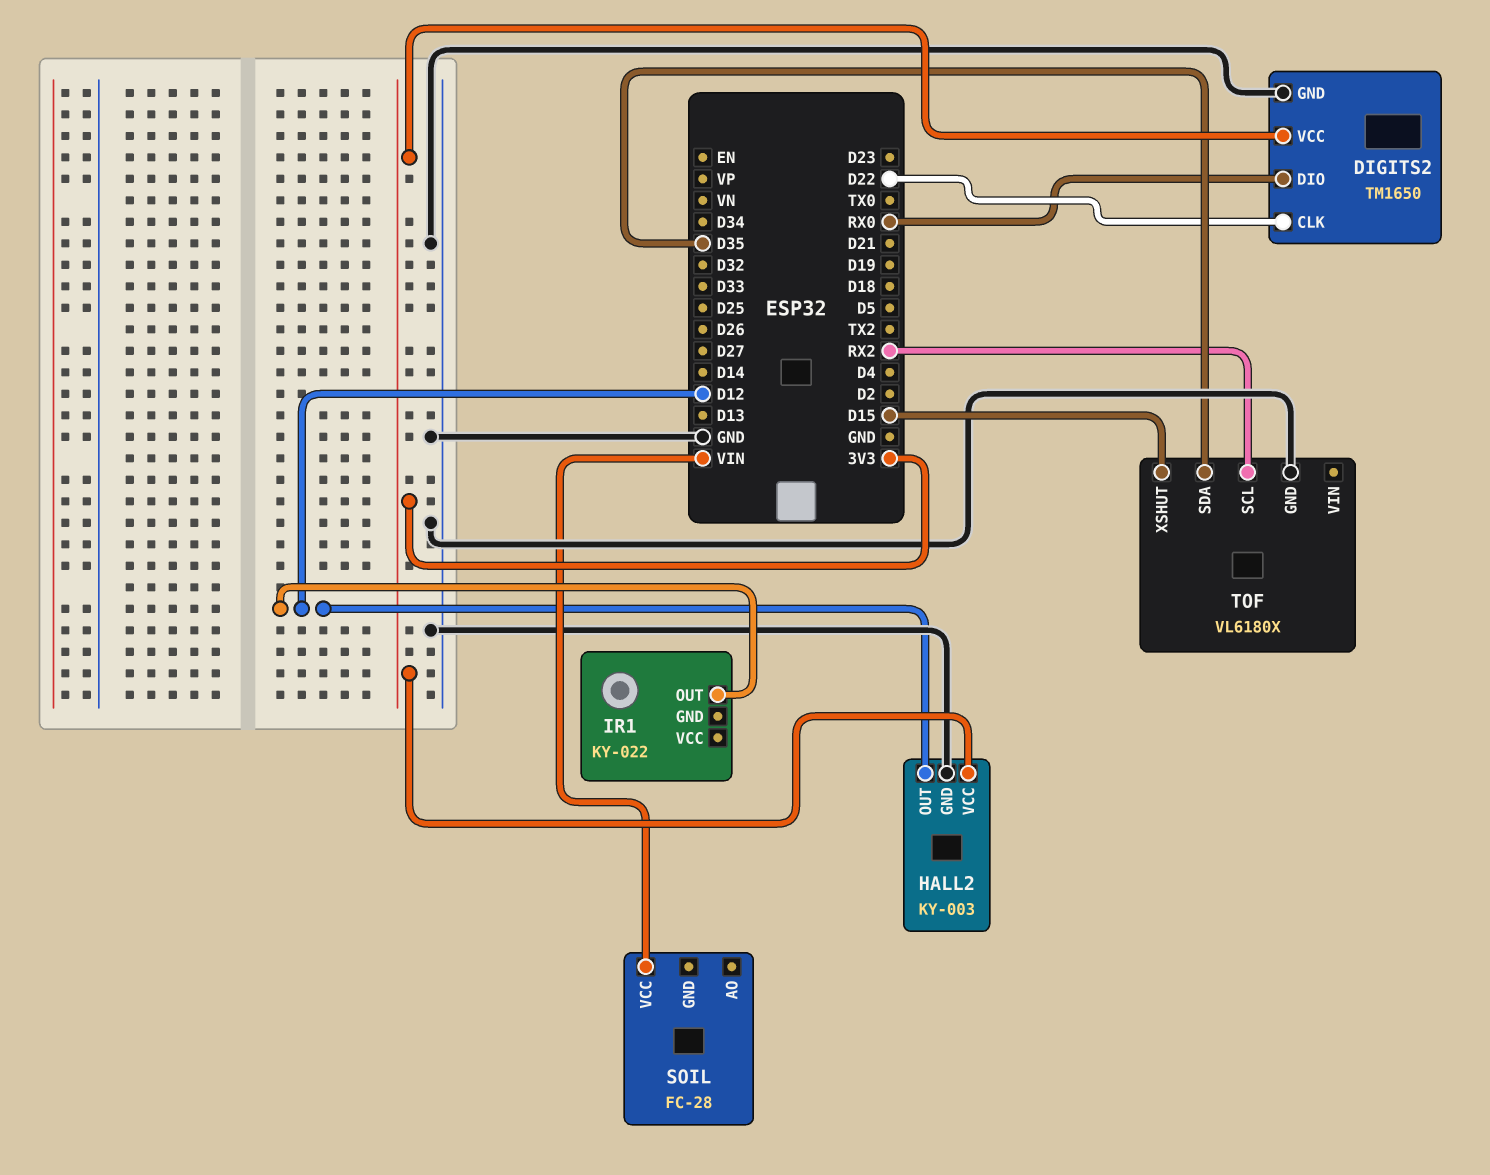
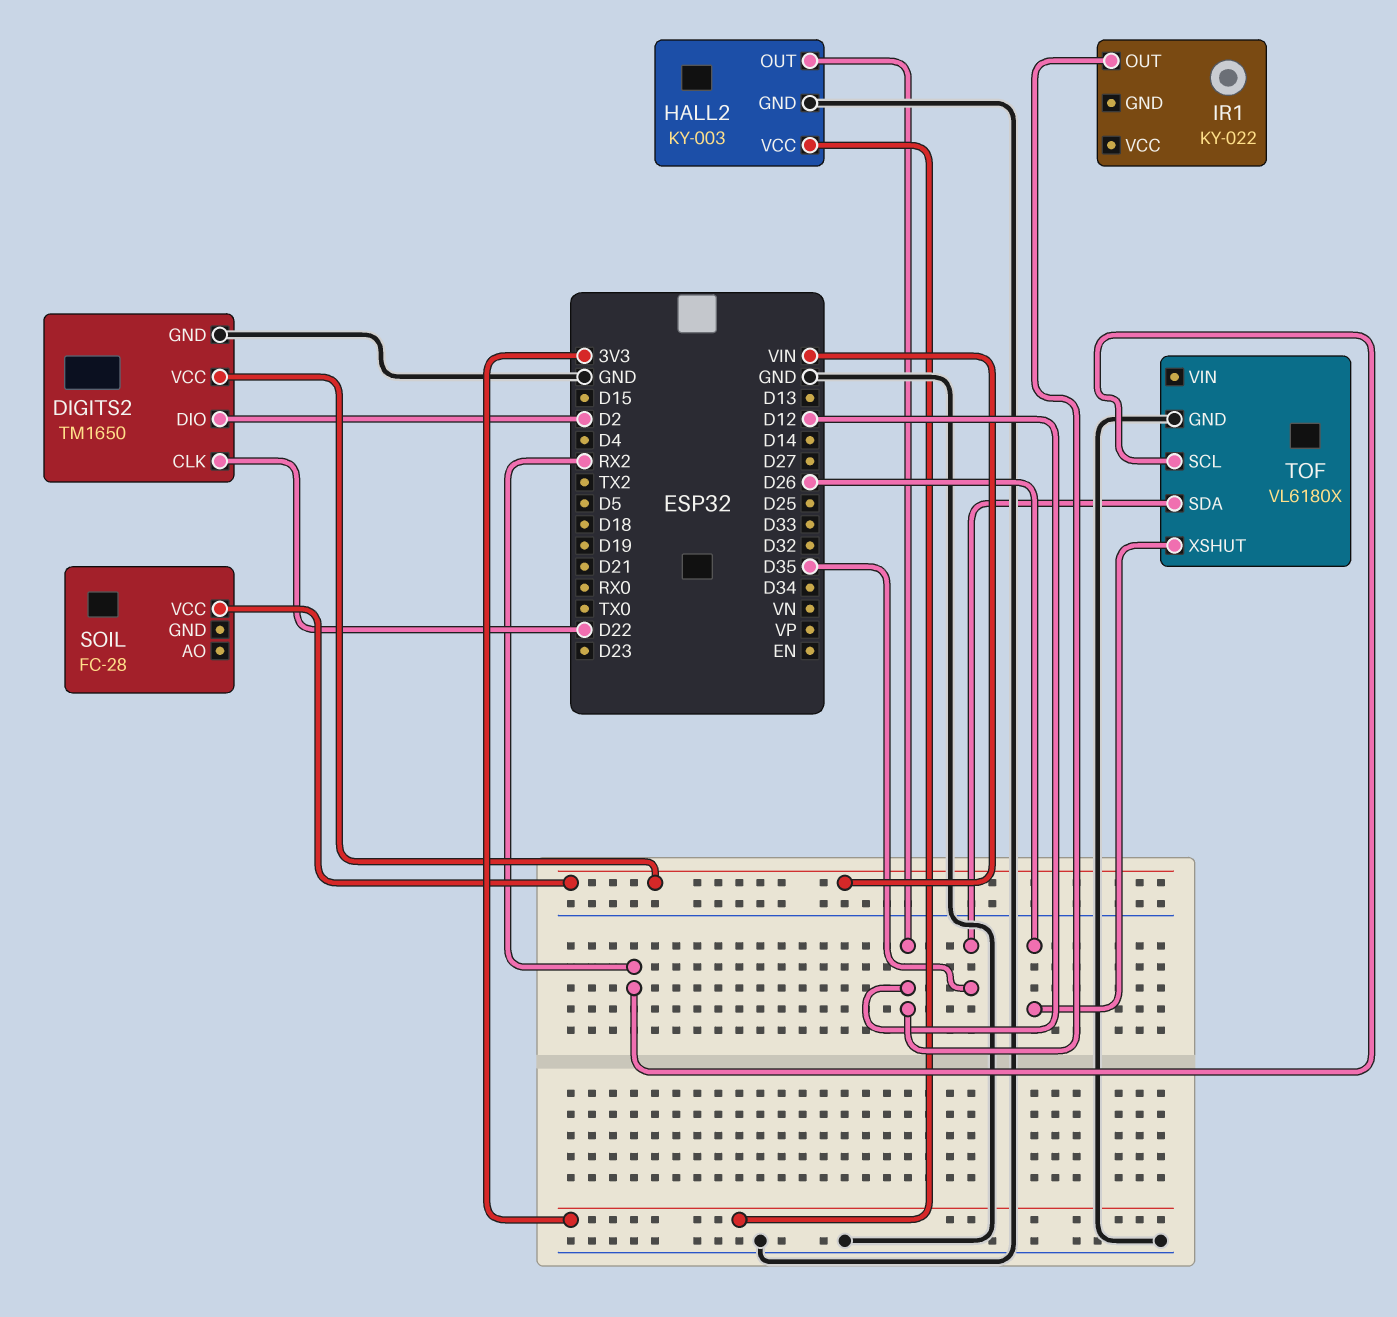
DIGITS2 pin DIO: RX0 -> D2
DIGITS2 pin VCC: 3V3 -> VIN
TOF pin XSHUT: D15 -> D26

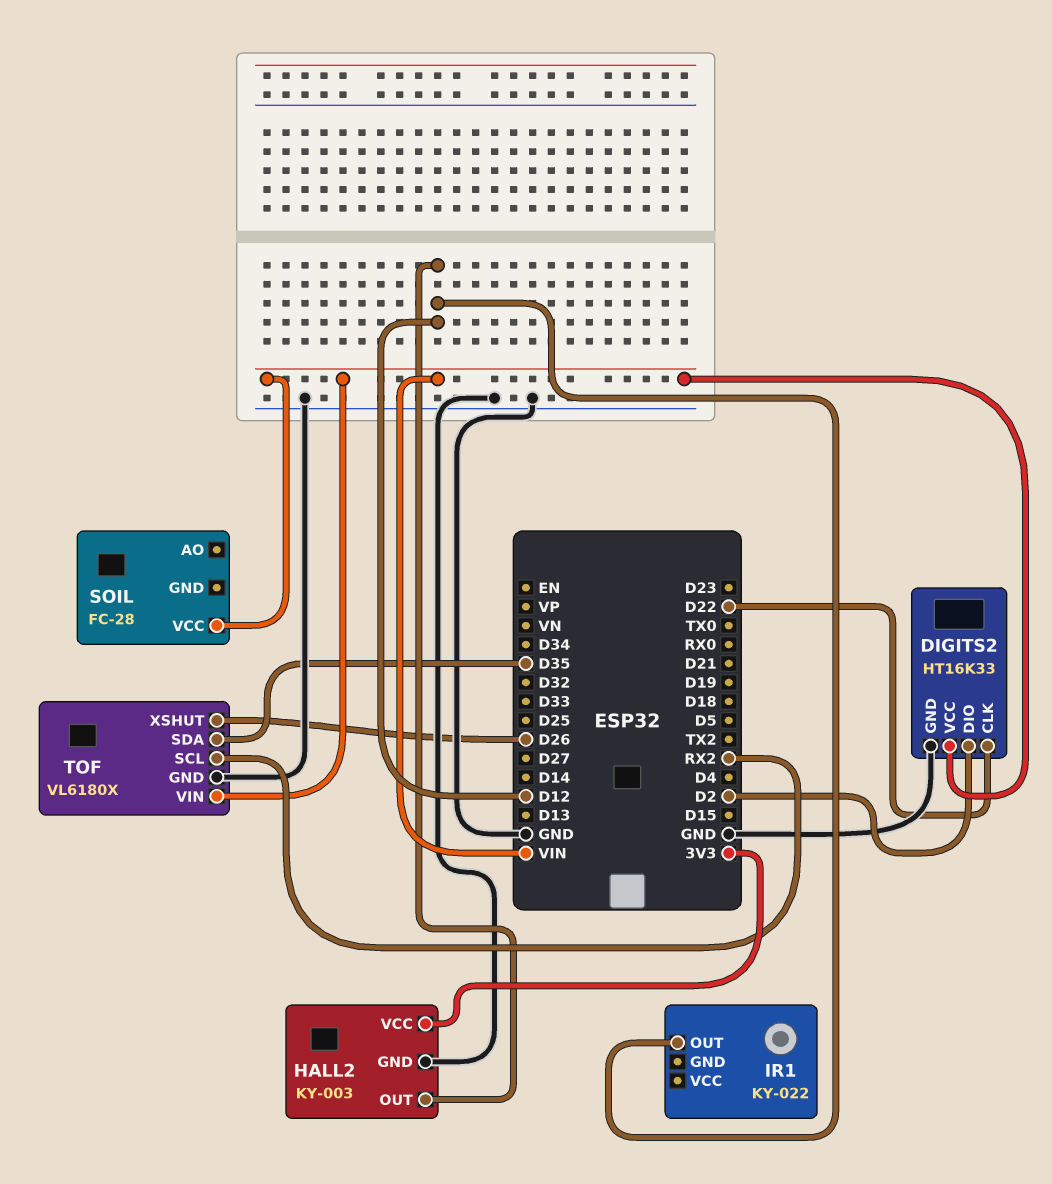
DIGITS2: TM1650 -> HT16K33
TOF pin VIN: none -> VIN

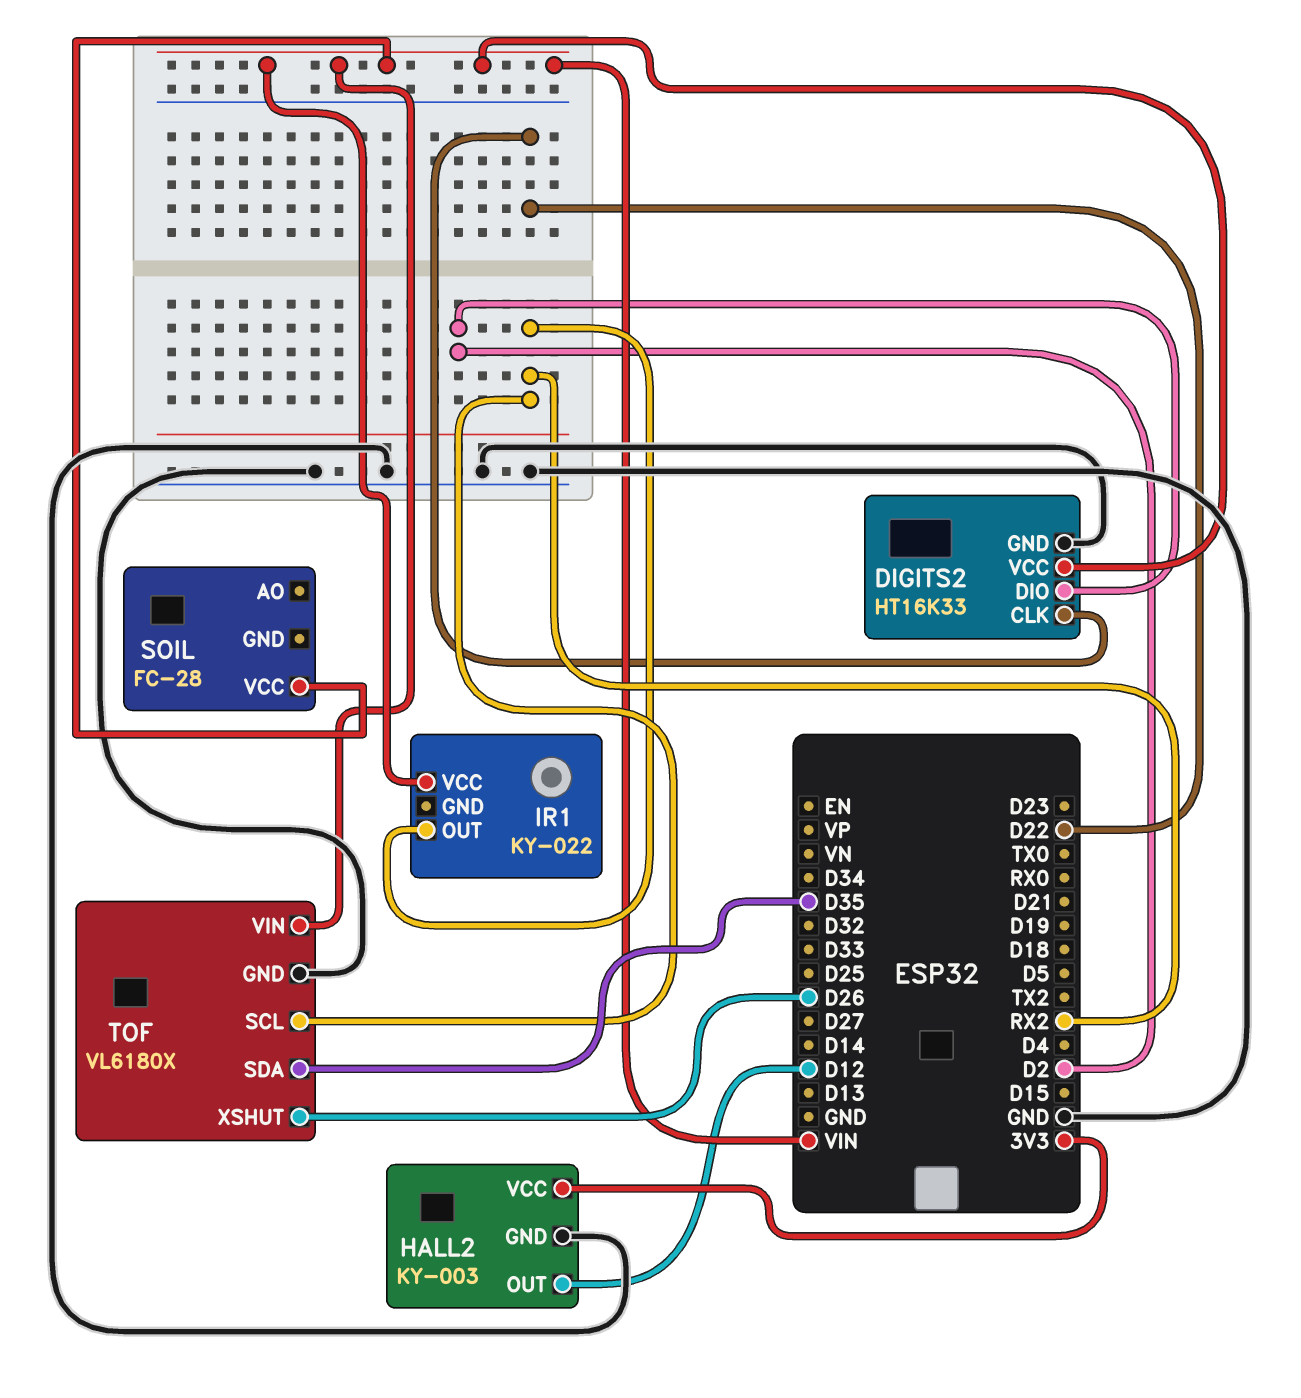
IR1 pin OUT: D12 -> RX2
IR1 pin VCC: none -> VIN

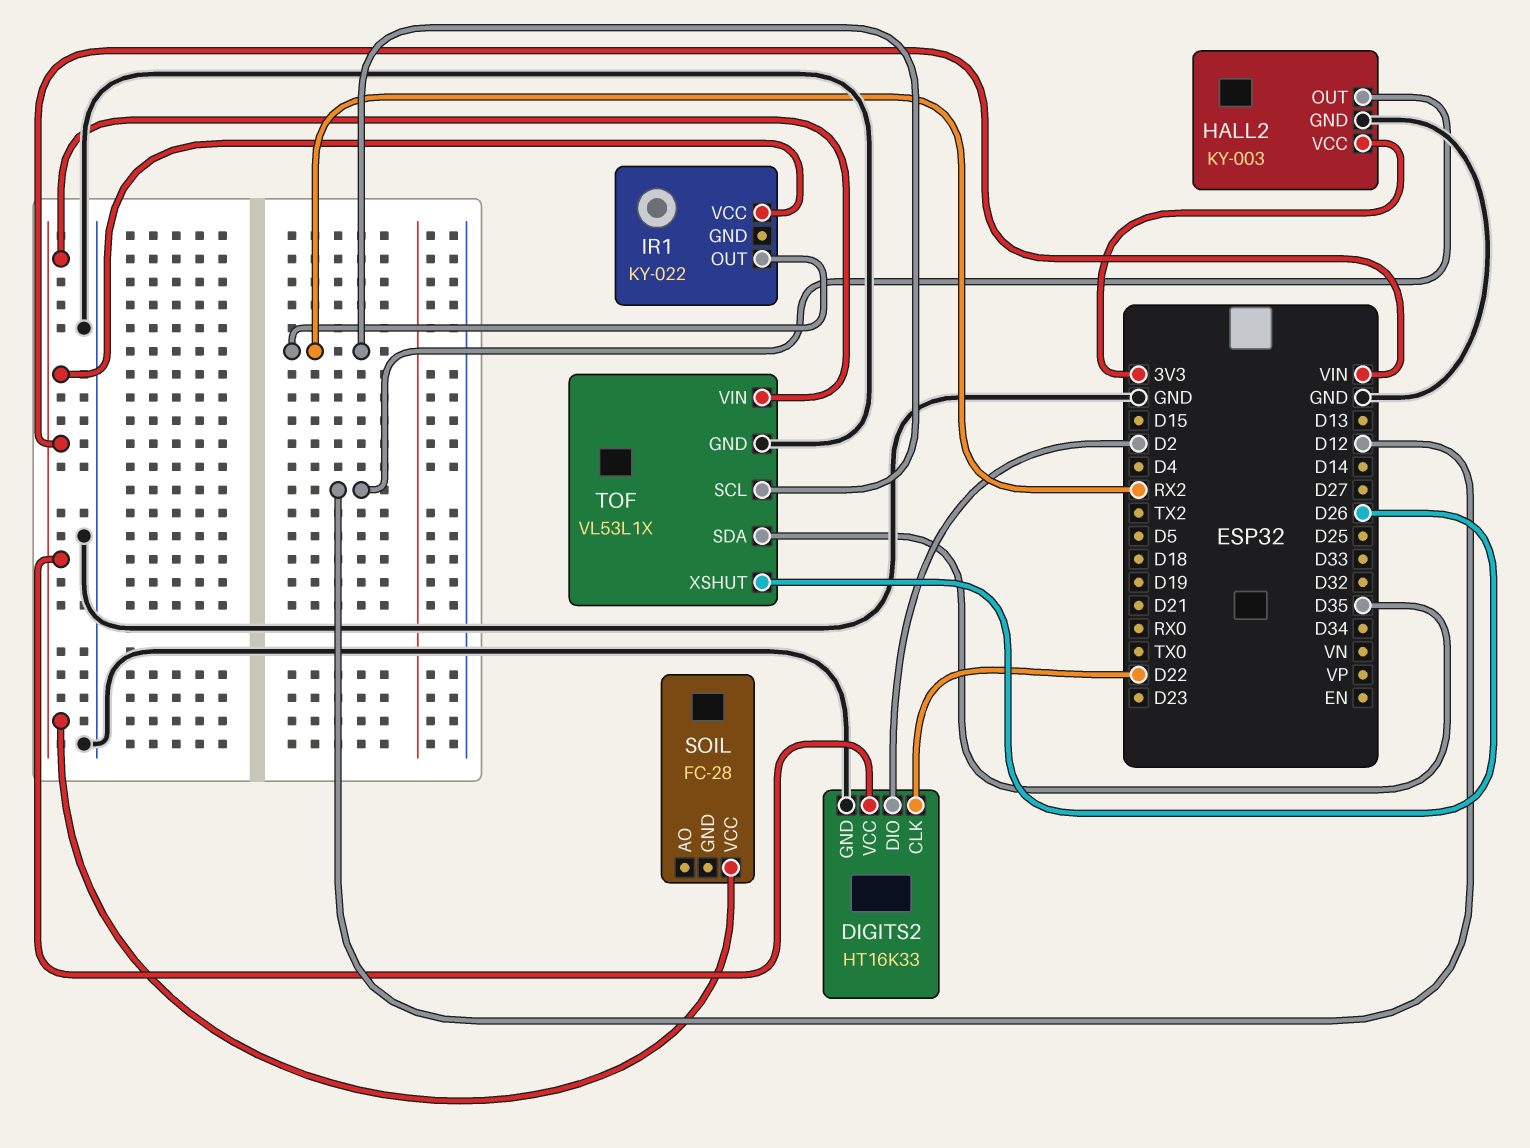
TOF: VL6180X -> VL53L1X

